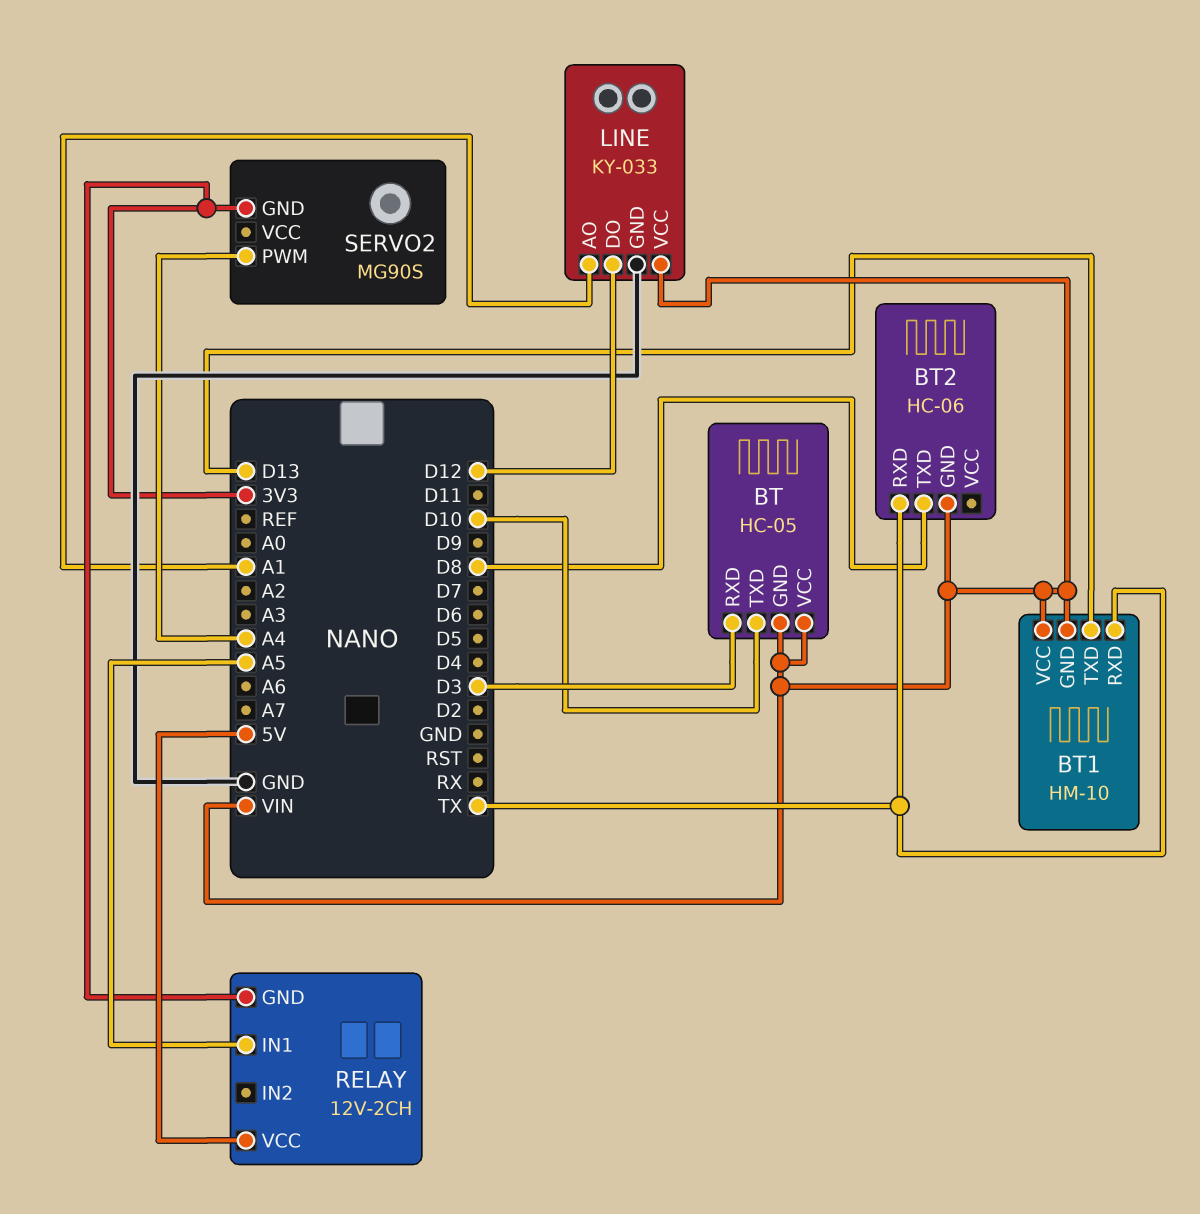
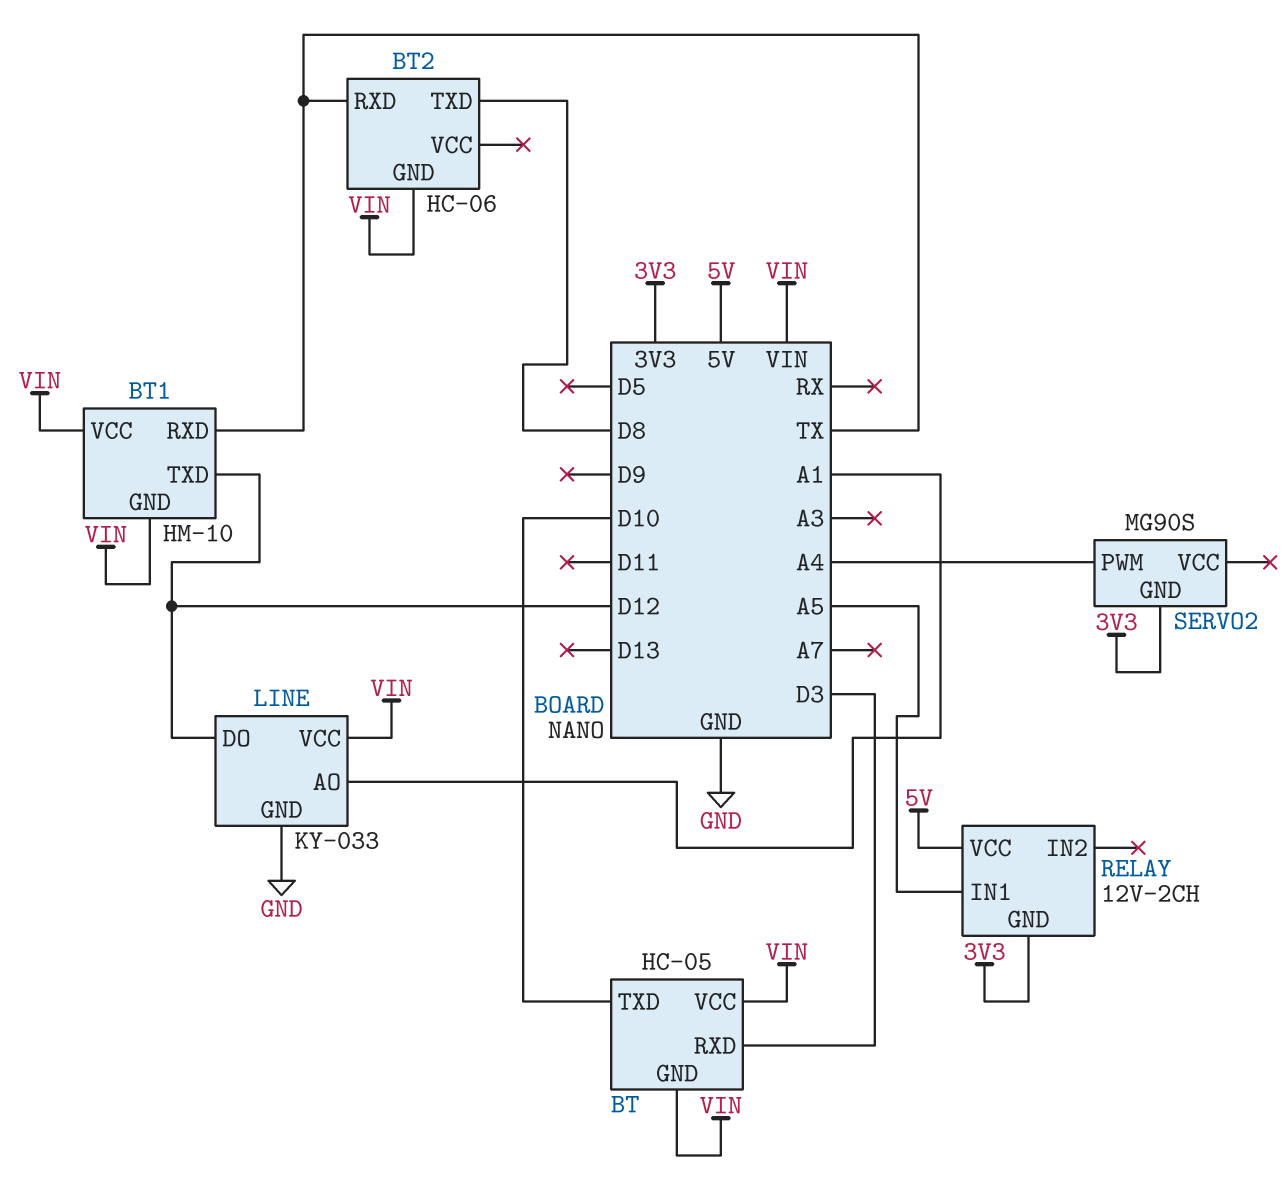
BT1 pin TXD: D13 -> D12

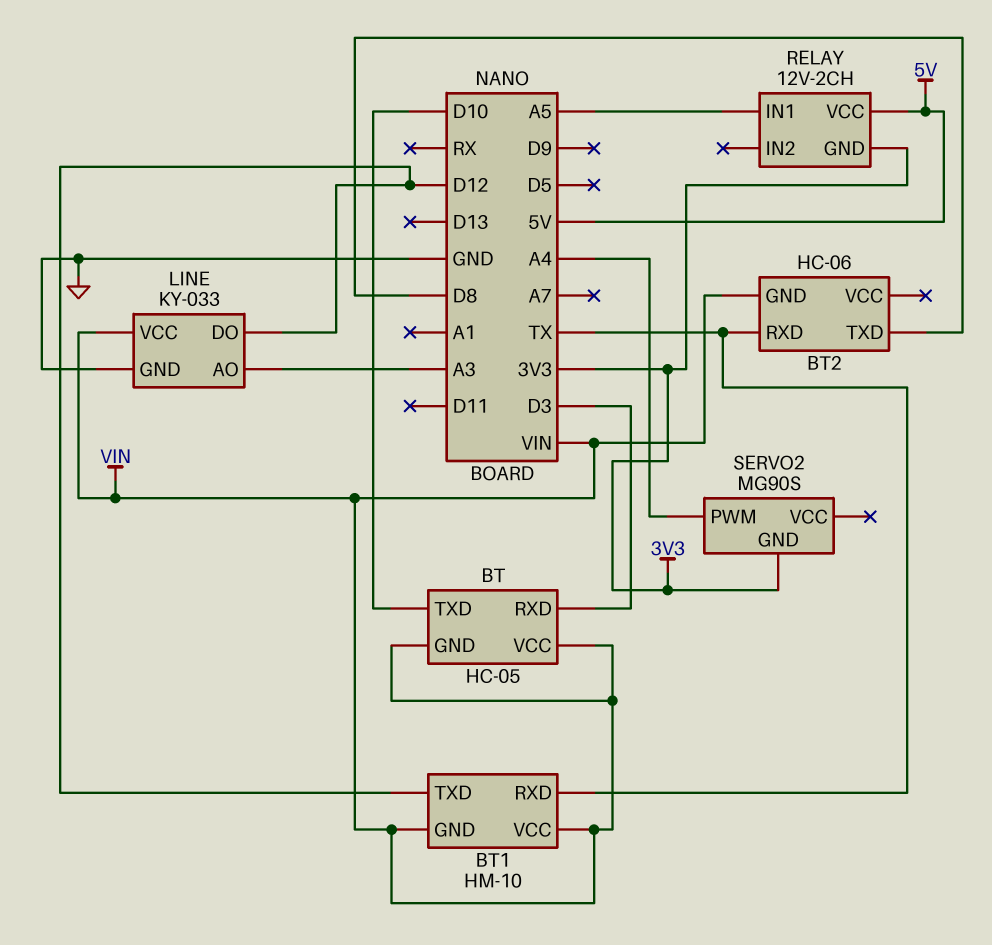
LINE pin AO: A1 -> A3

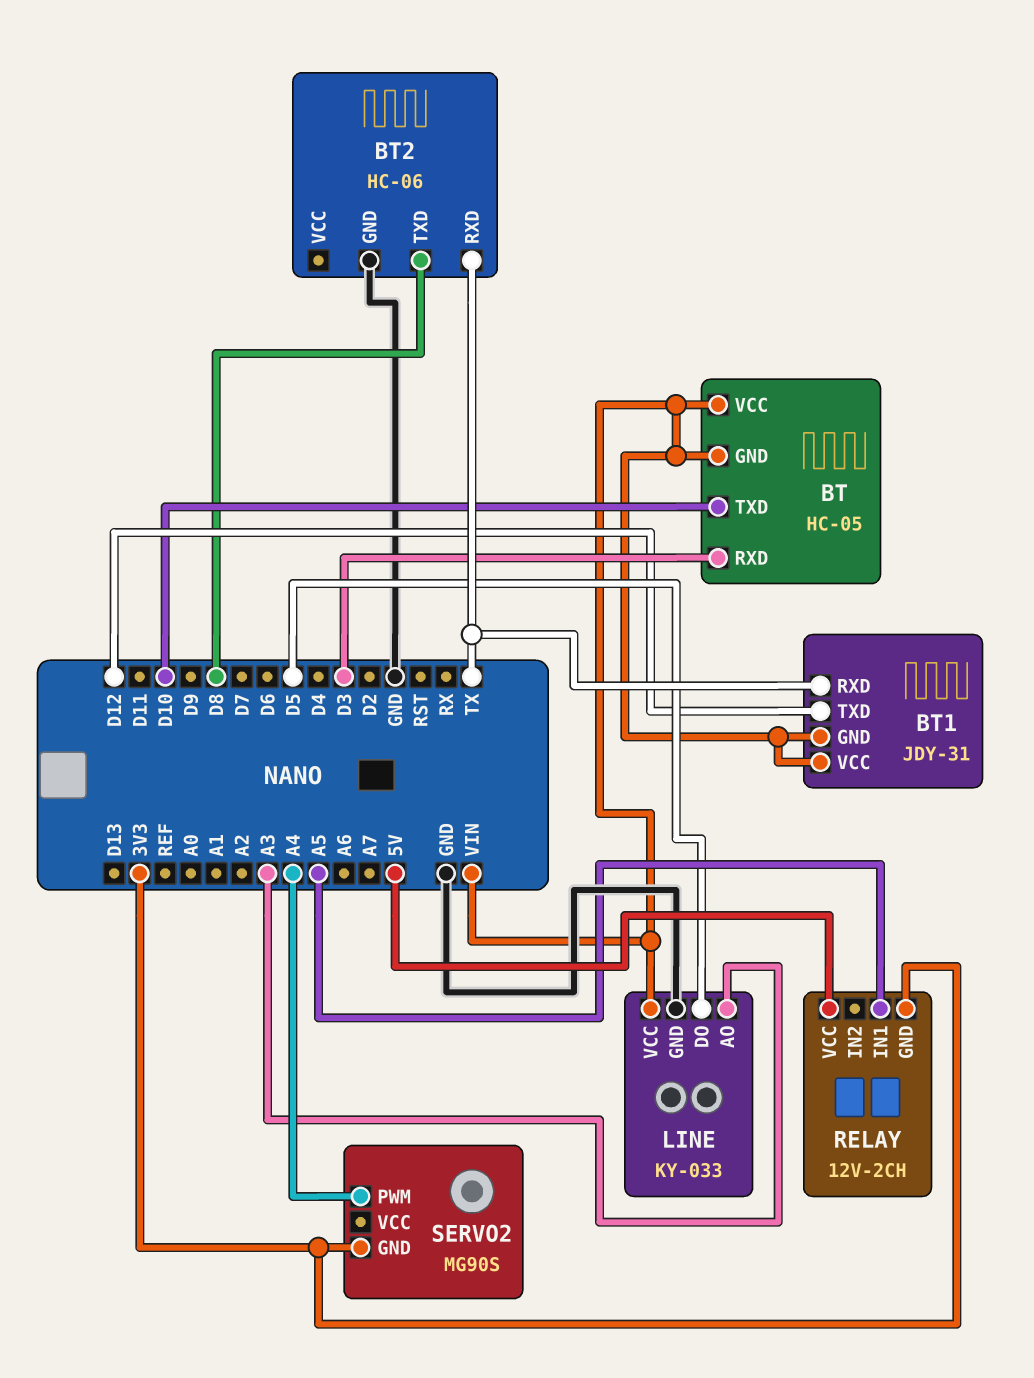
BT1: HM-10 -> JDY-31
BT2 pin GND: VIN -> GND
LINE pin DO: D12 -> D5

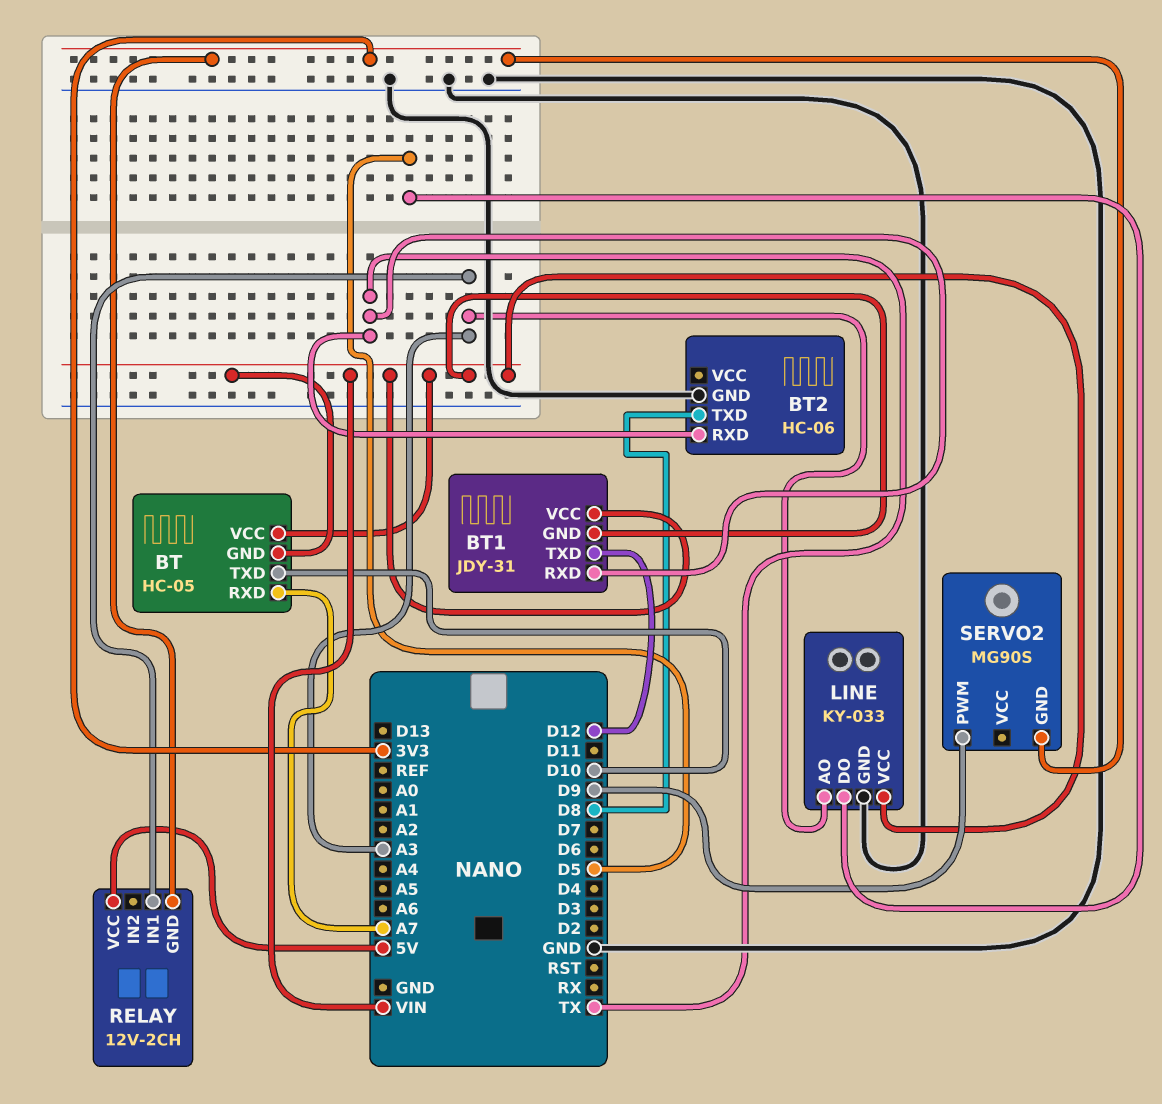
BT pin RXD: D3 -> A7
RELAY pin IN1: A5 -> A3
SERVO2 pin PWM: A4 -> D9

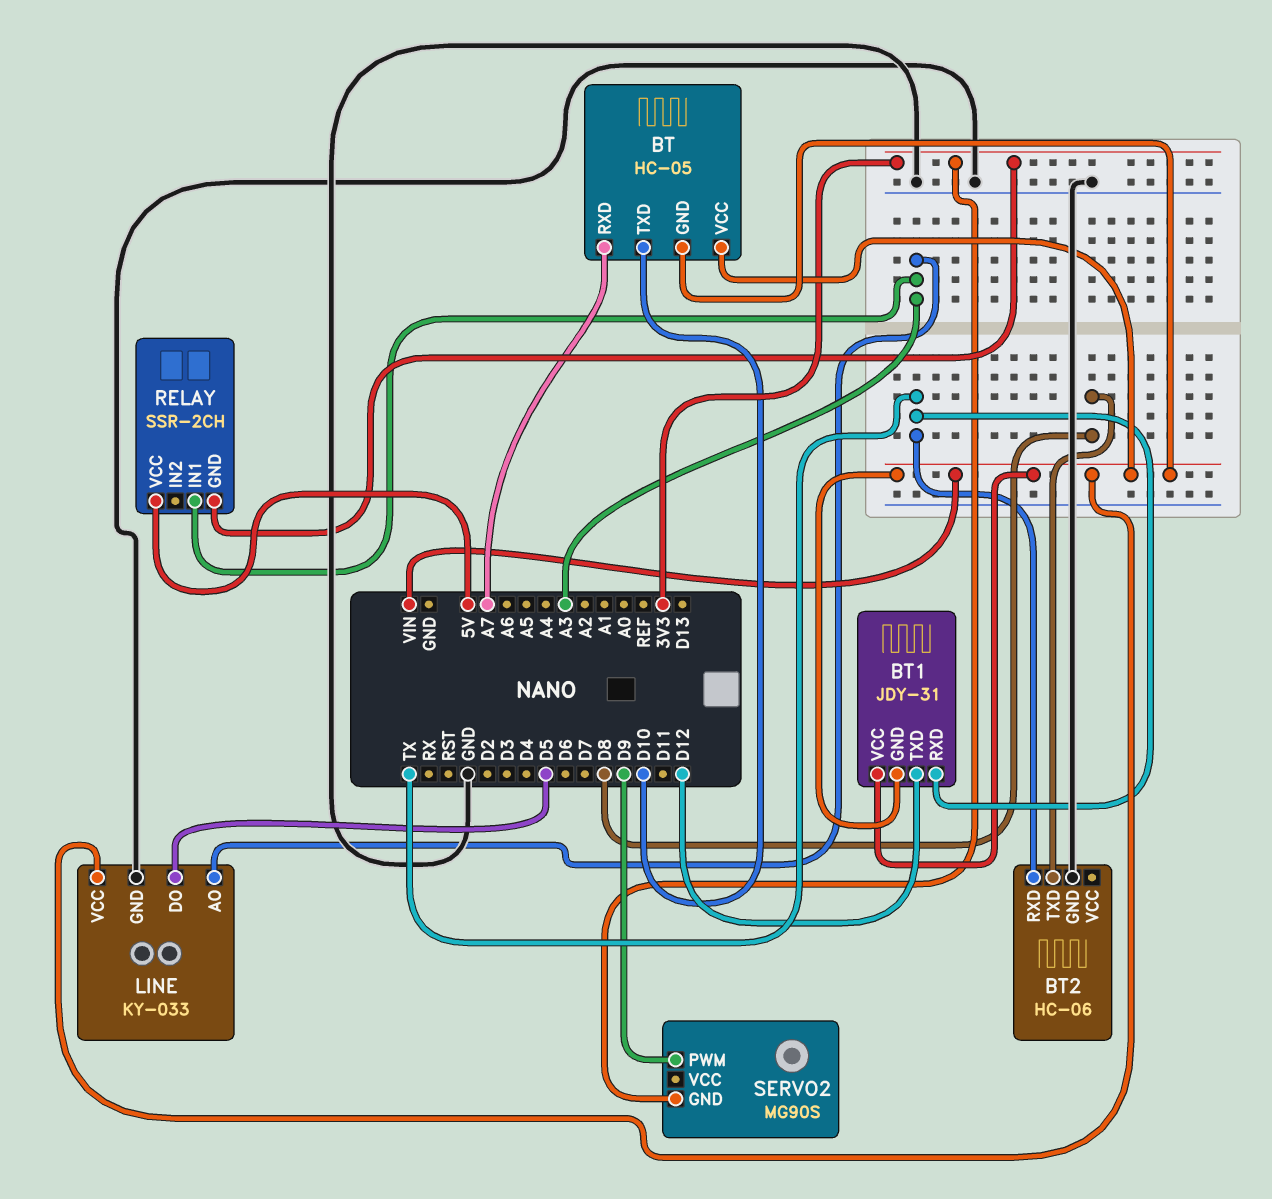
RELAY: 12V-2CH -> SSR-2CH

